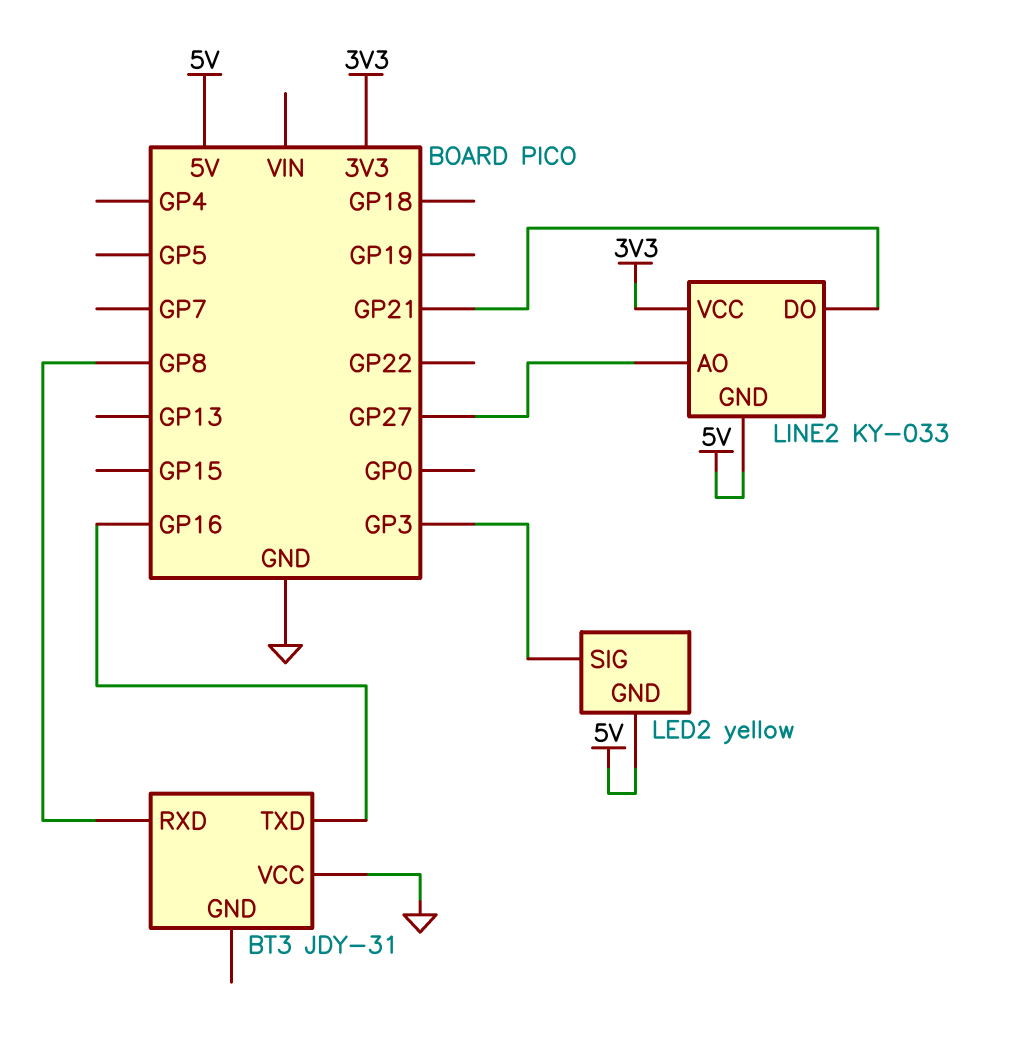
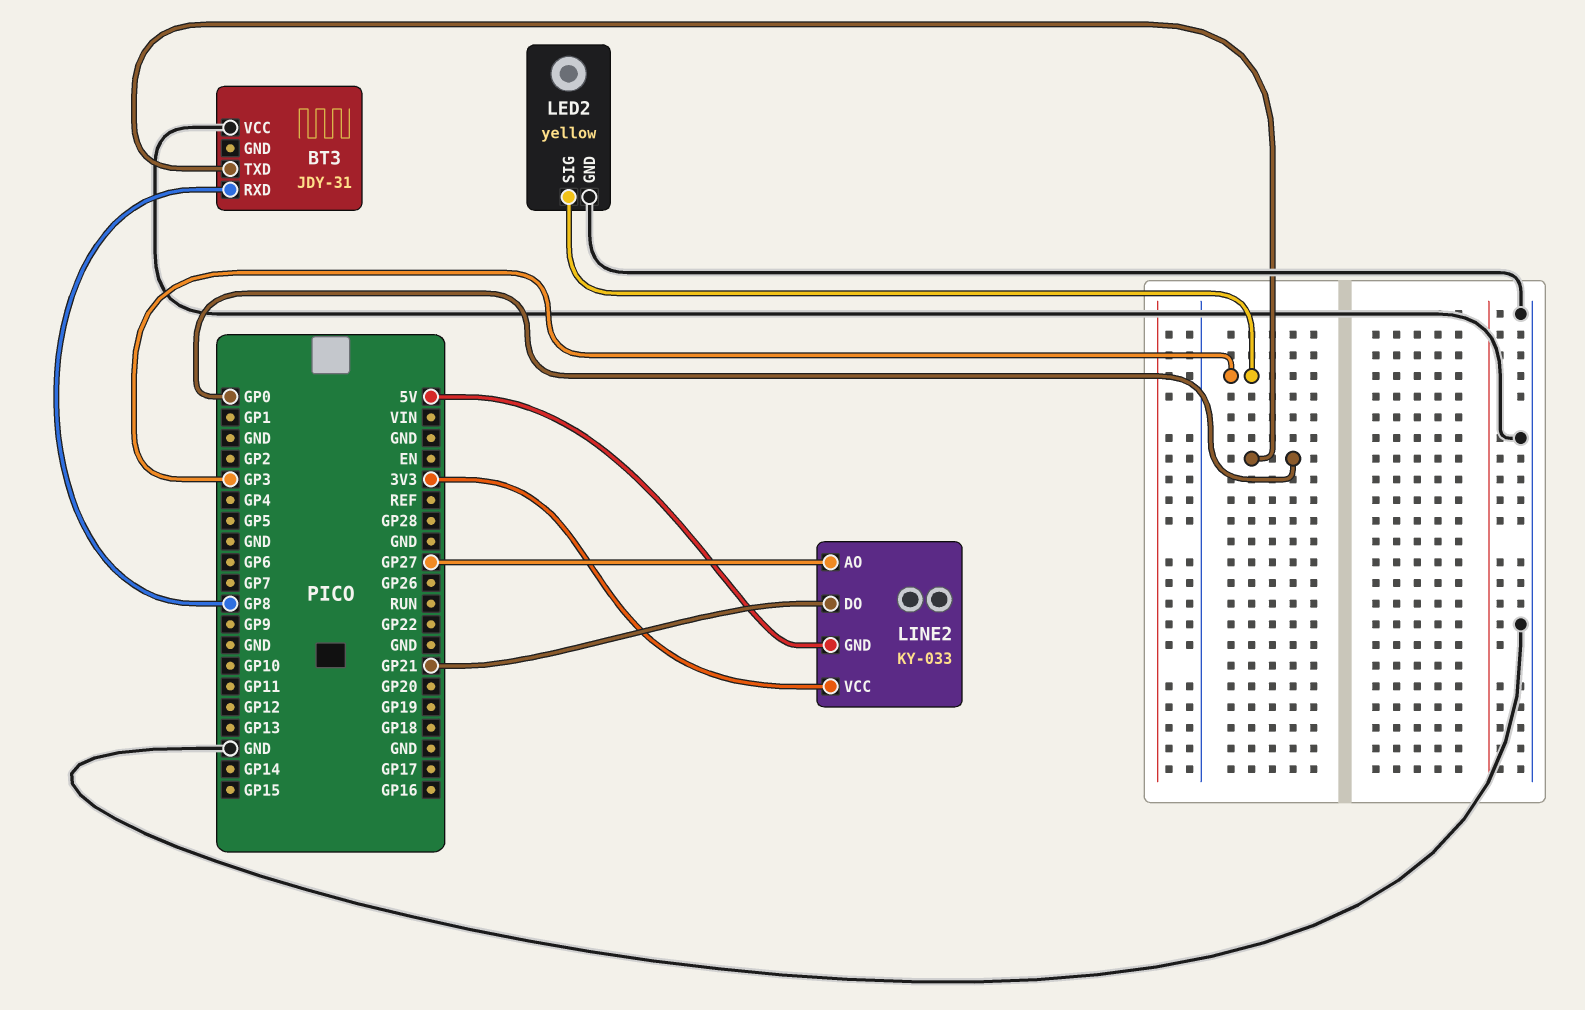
BT3 pin TXD: GP16 -> GP0
LED2 pin GND: 5V -> GND

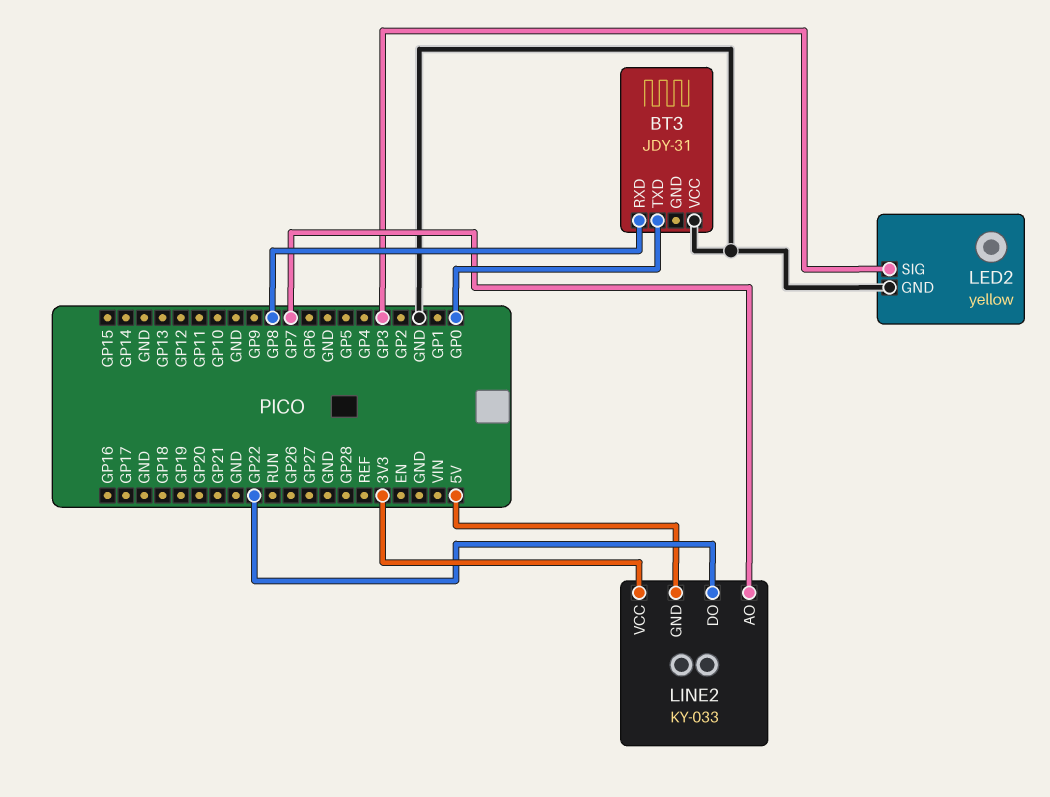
LINE2 pin AO: GP27 -> GP7
LINE2 pin DO: GP21 -> GP22

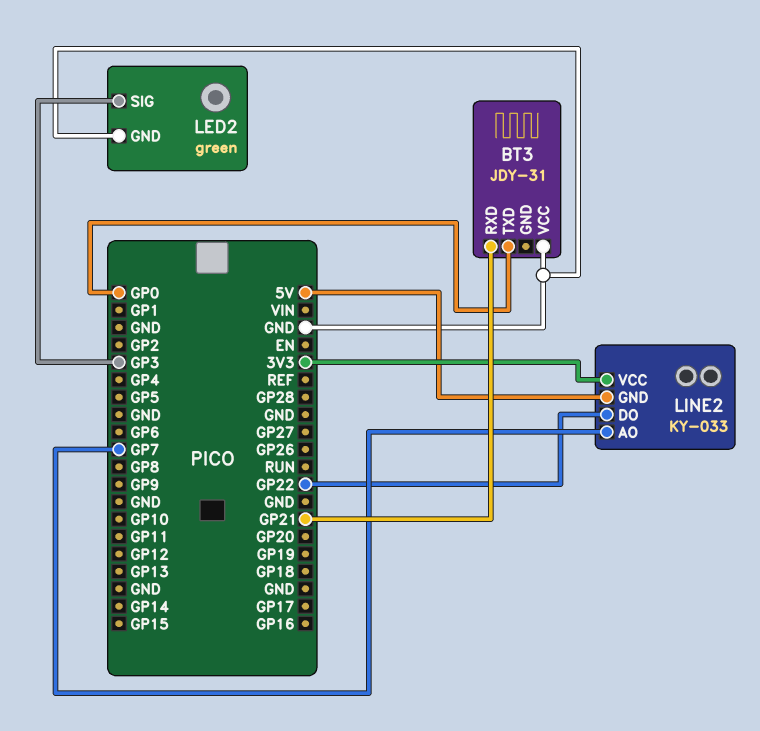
BT3 pin RXD: GP8 -> GP21
LED2: yellow -> green

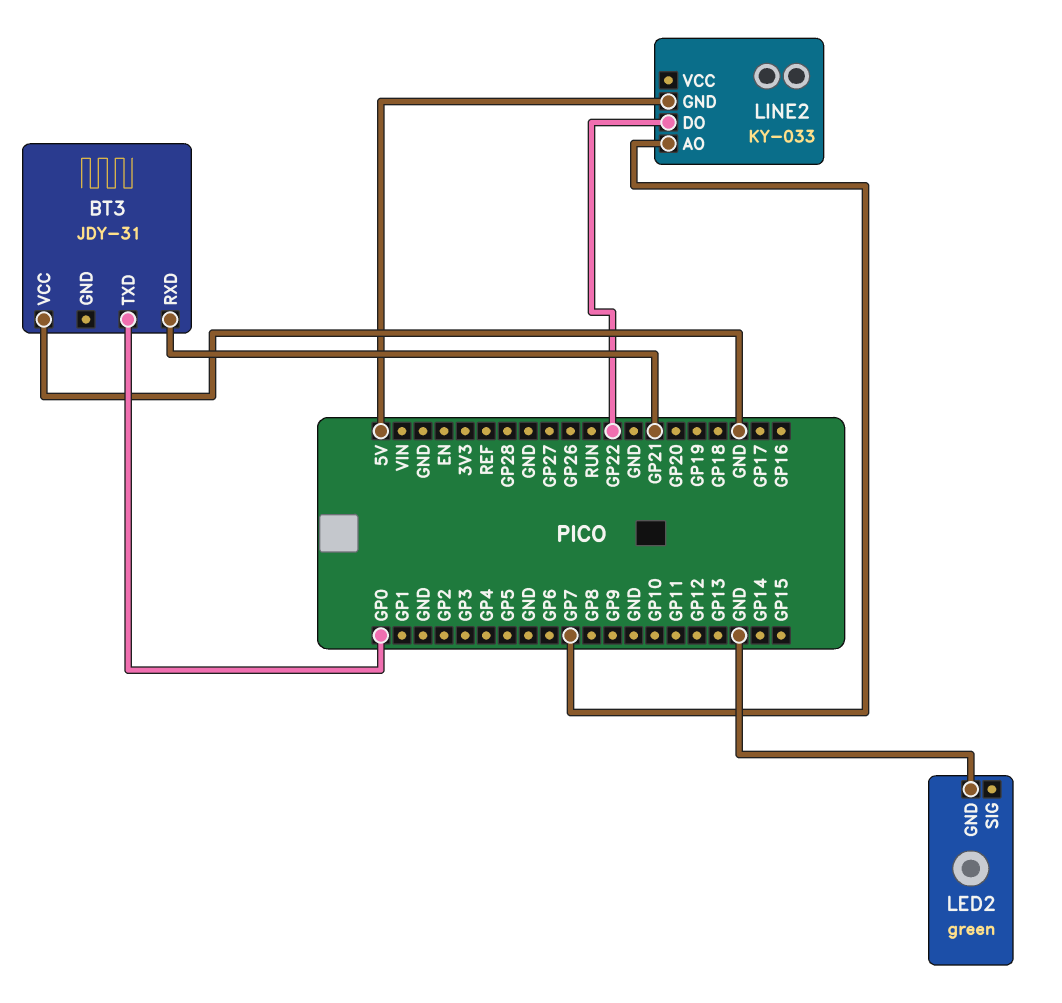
LED2 pin SIG: GP3 -> none
LINE2 pin VCC: 3V3 -> none

